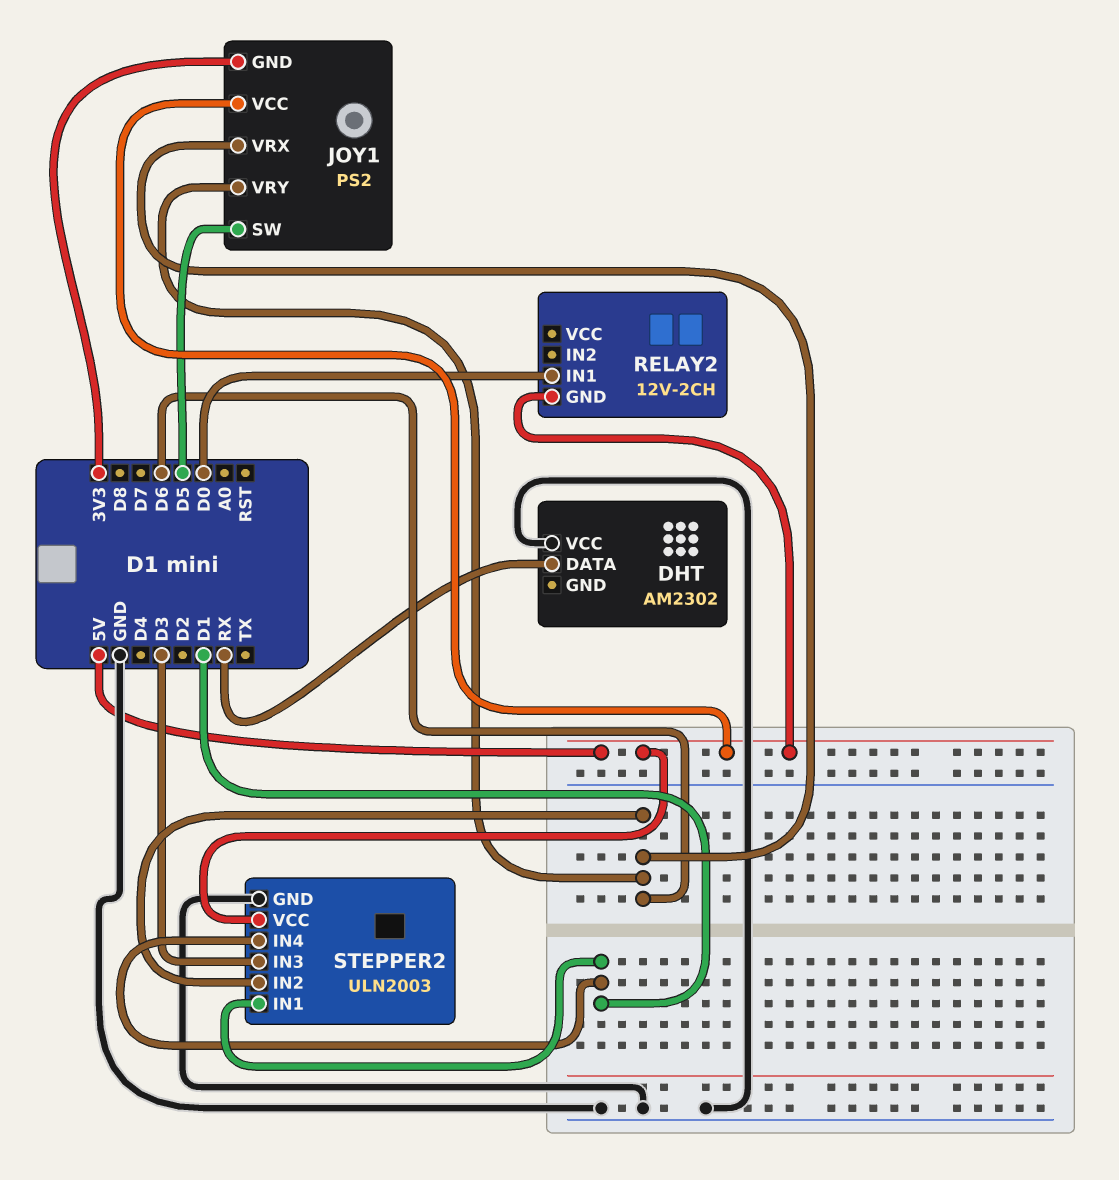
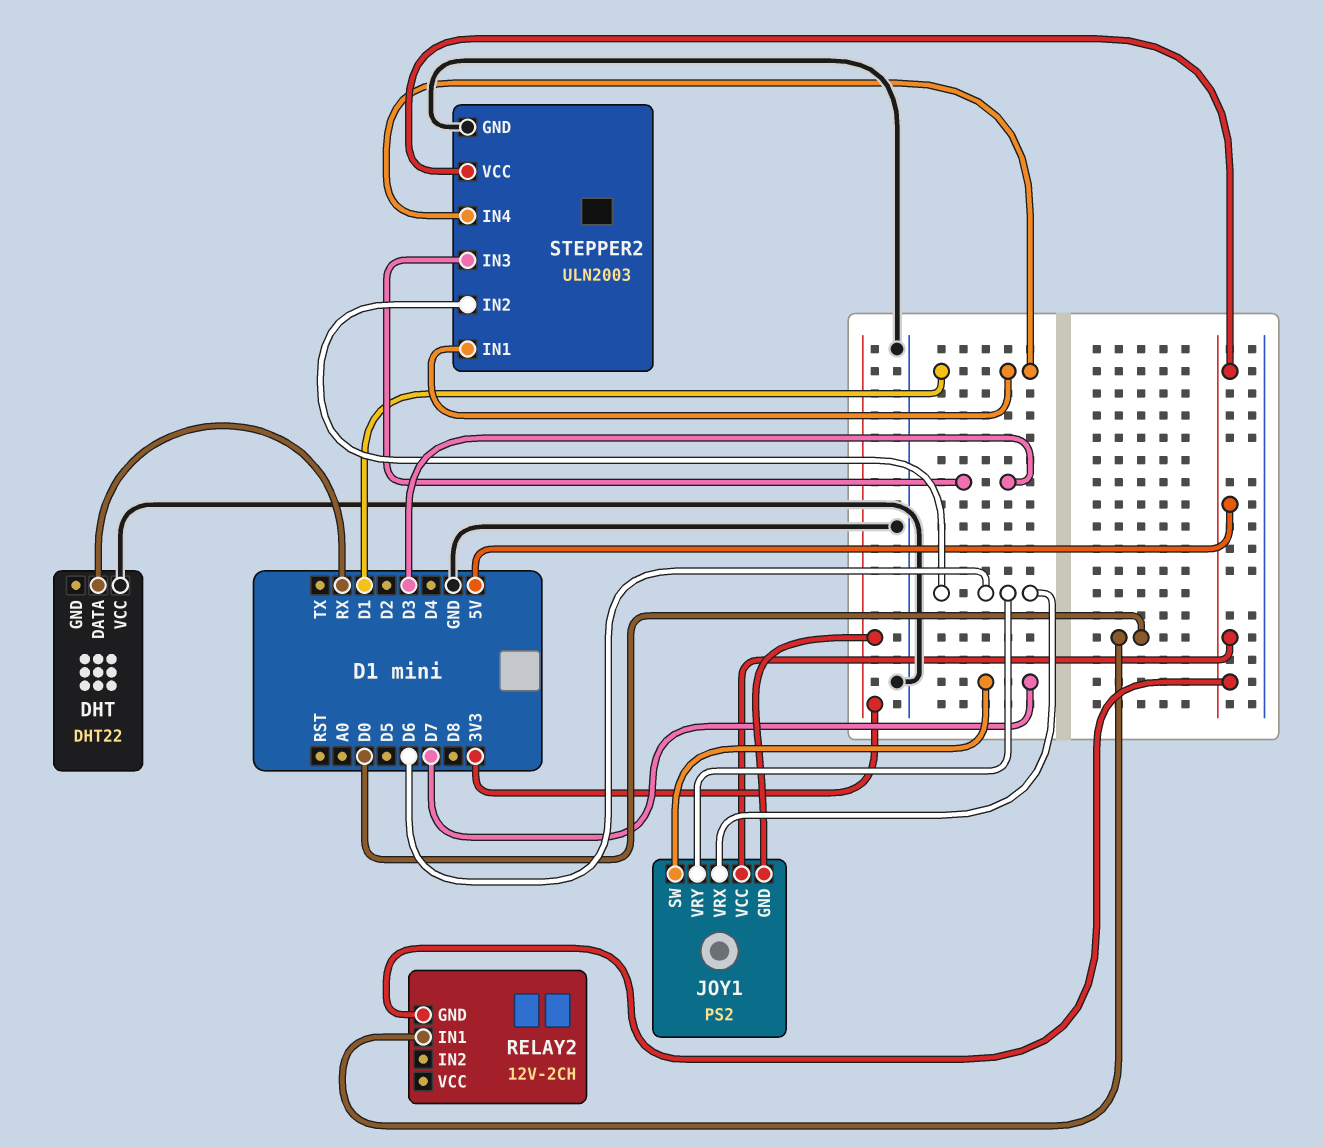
DHT: AM2302 -> DHT22
JOY1 pin SW: D5 -> D7

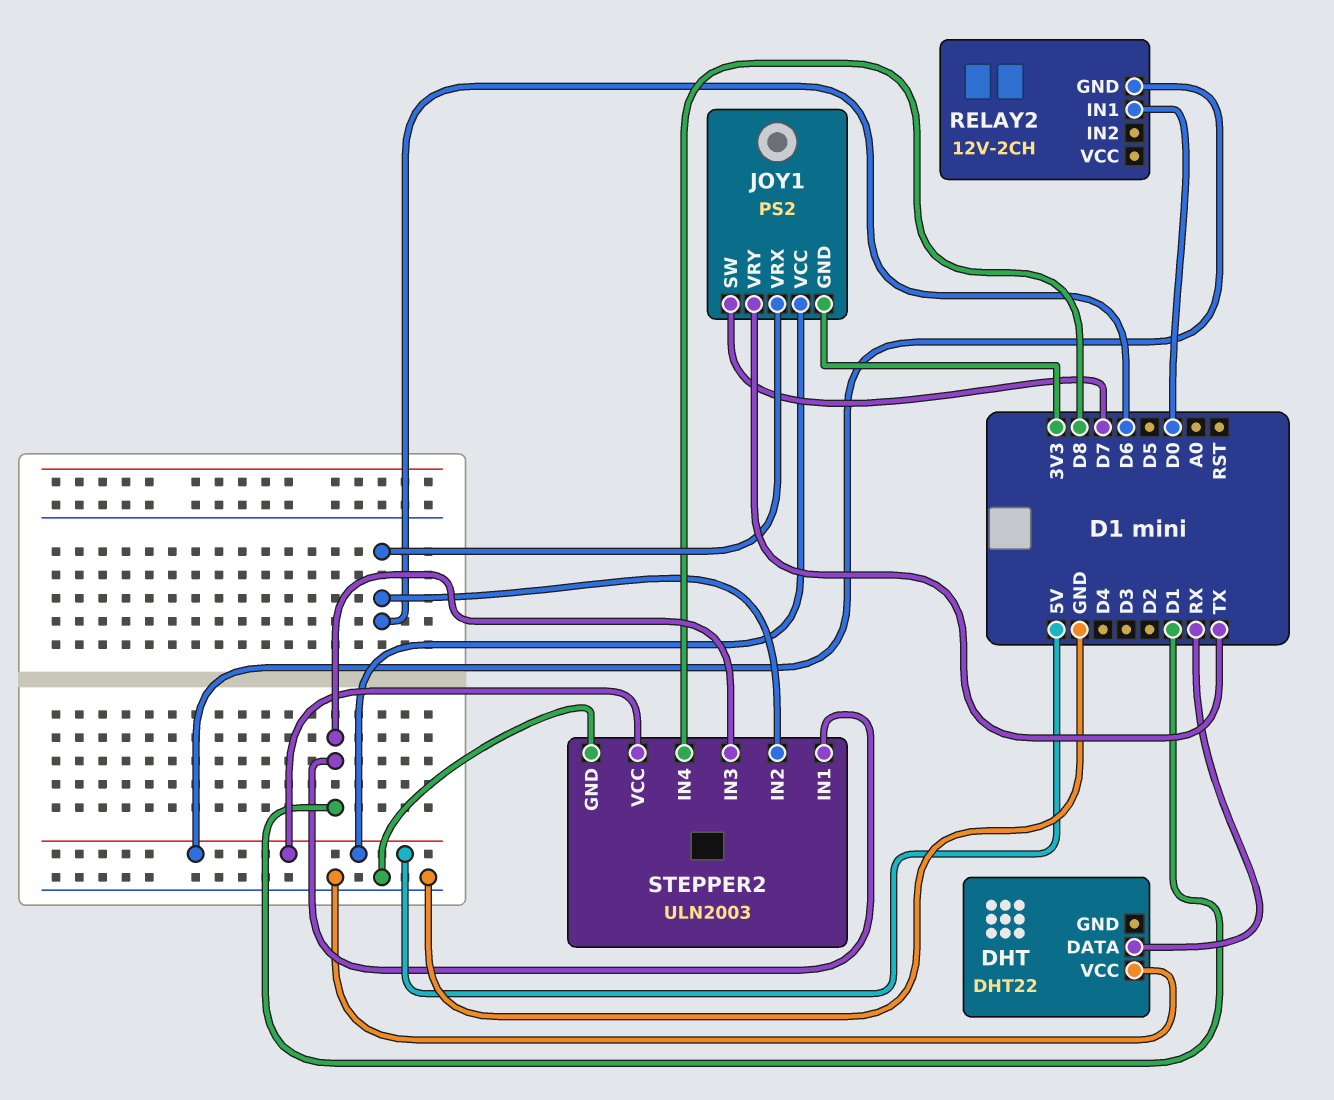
JOY1 pin VRY: D6 -> TX
STEPPER2 pin IN3: D3 -> D1
STEPPER2 pin IN4: D1 -> D8

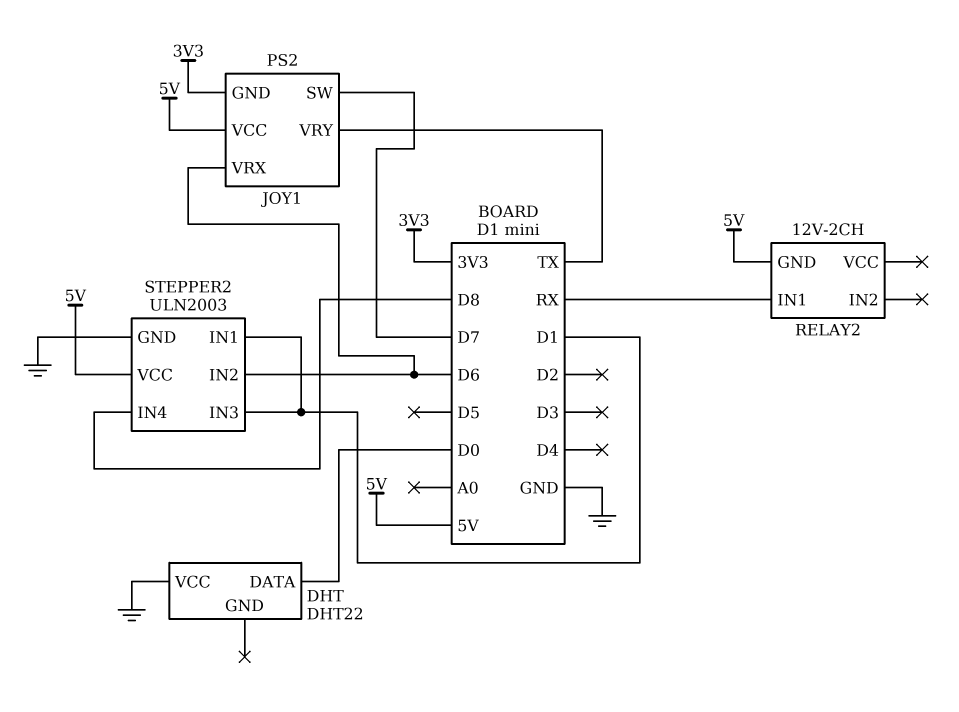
DHT pin DATA: RX -> D0
RELAY2 pin IN1: D0 -> RX

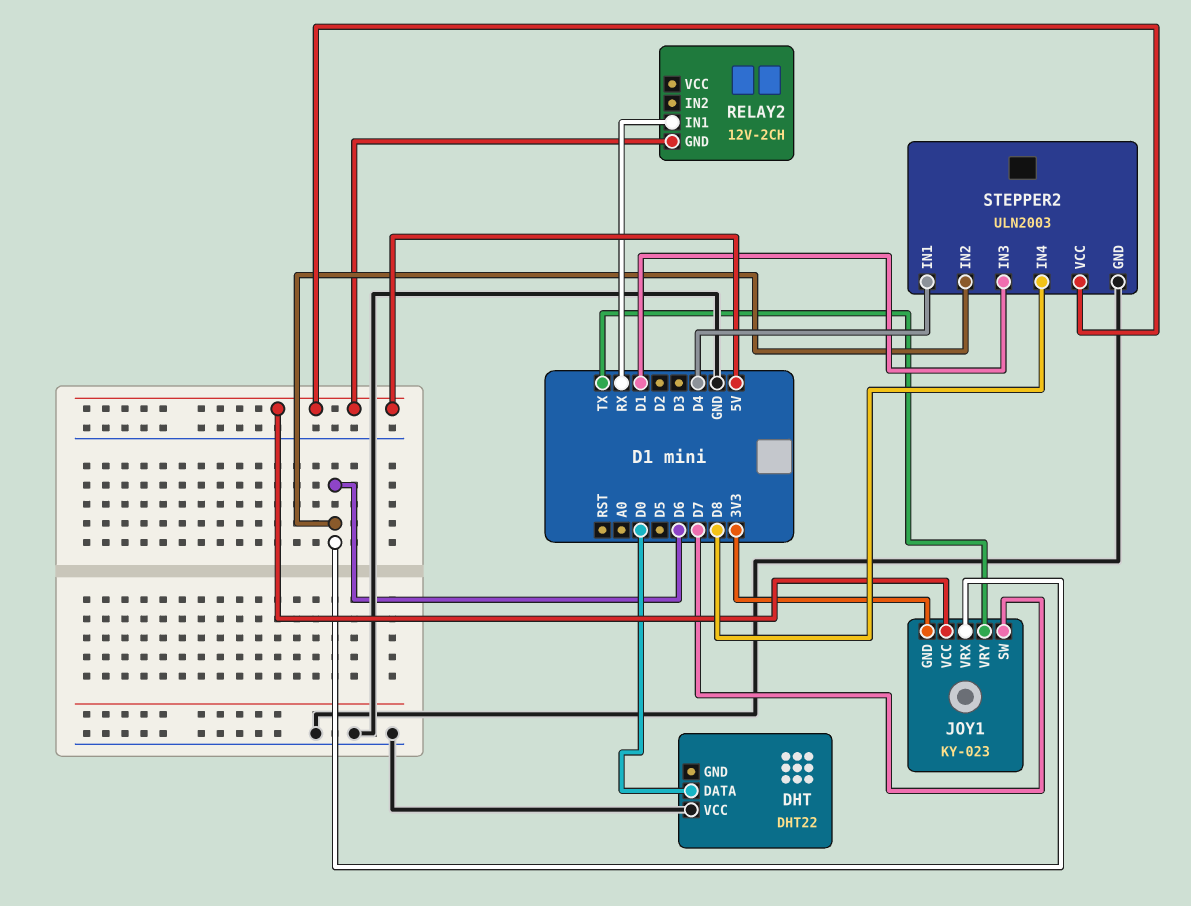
JOY1: PS2 -> KY-023
STEPPER2 pin IN1: D1 -> D4

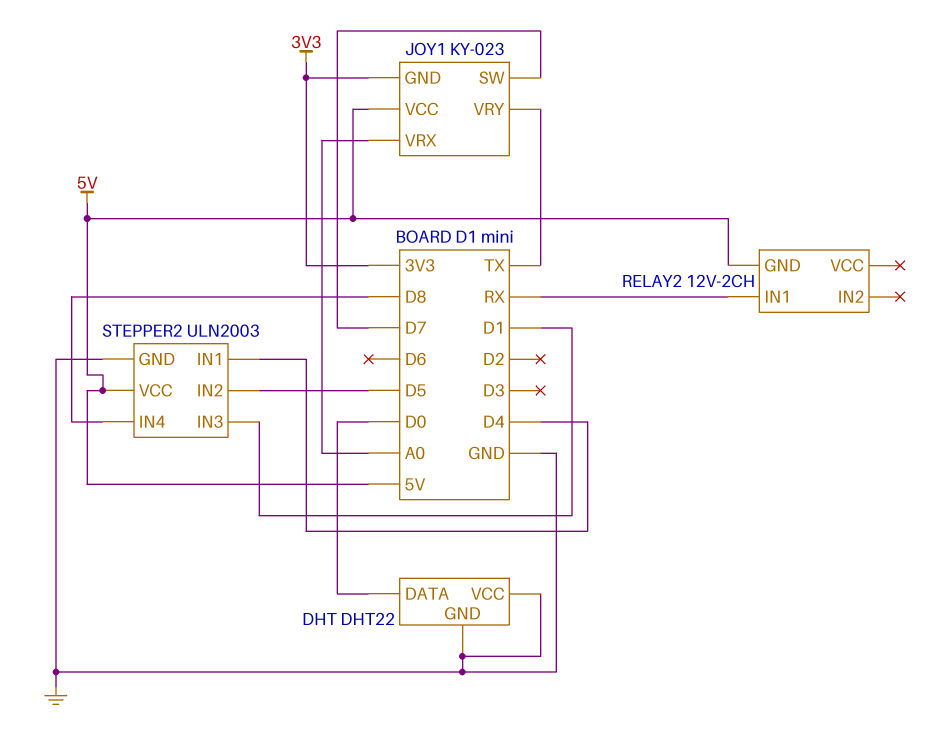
DHT pin GND: none -> GND
JOY1 pin VRX: D6 -> A0
STEPPER2 pin IN2: D6 -> D5

